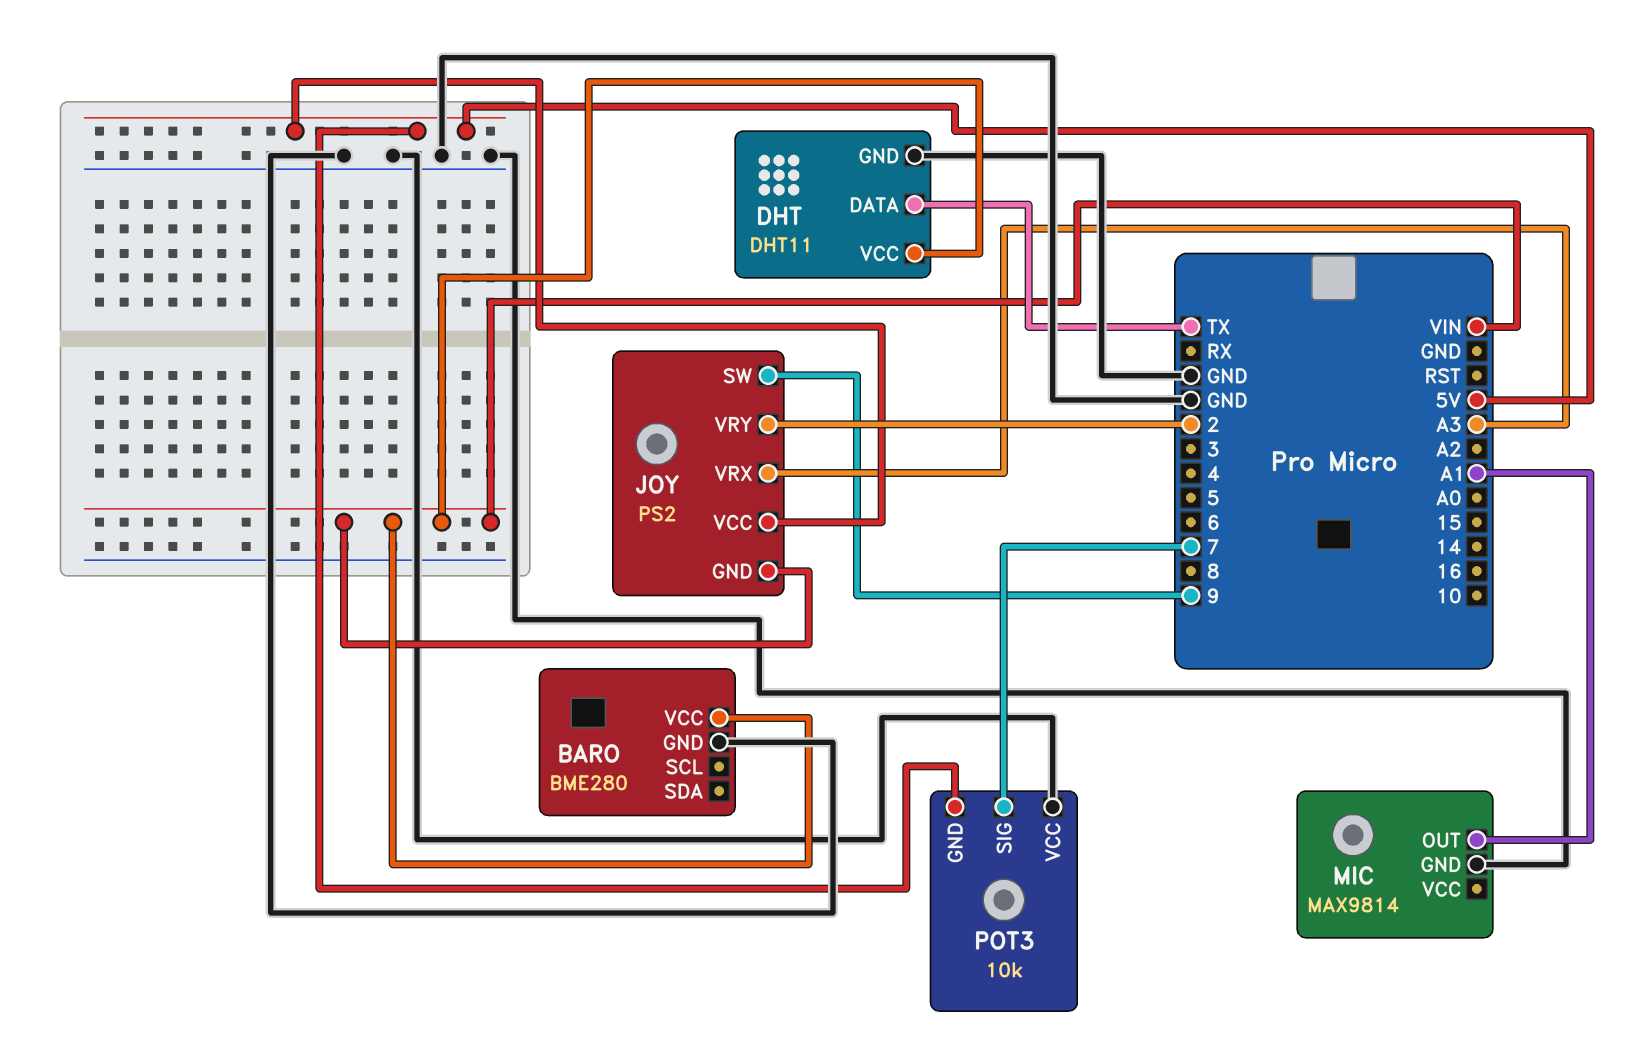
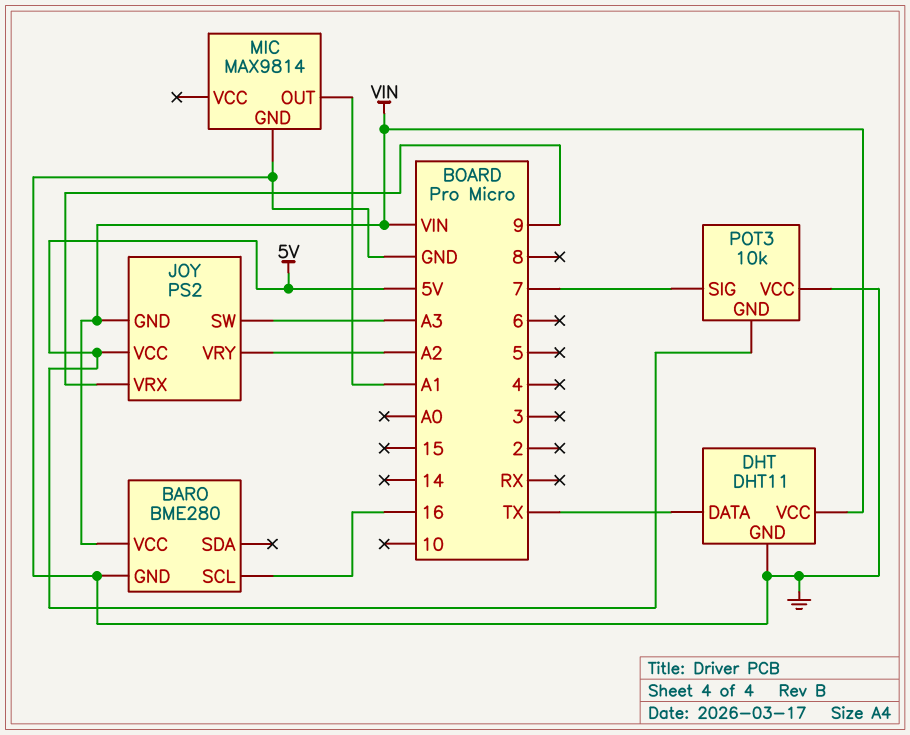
BARO pin SCL: none -> 16
JOY pin SW: 9 -> A3
JOY pin VRX: A3 -> 9
JOY pin VRY: 2 -> A2

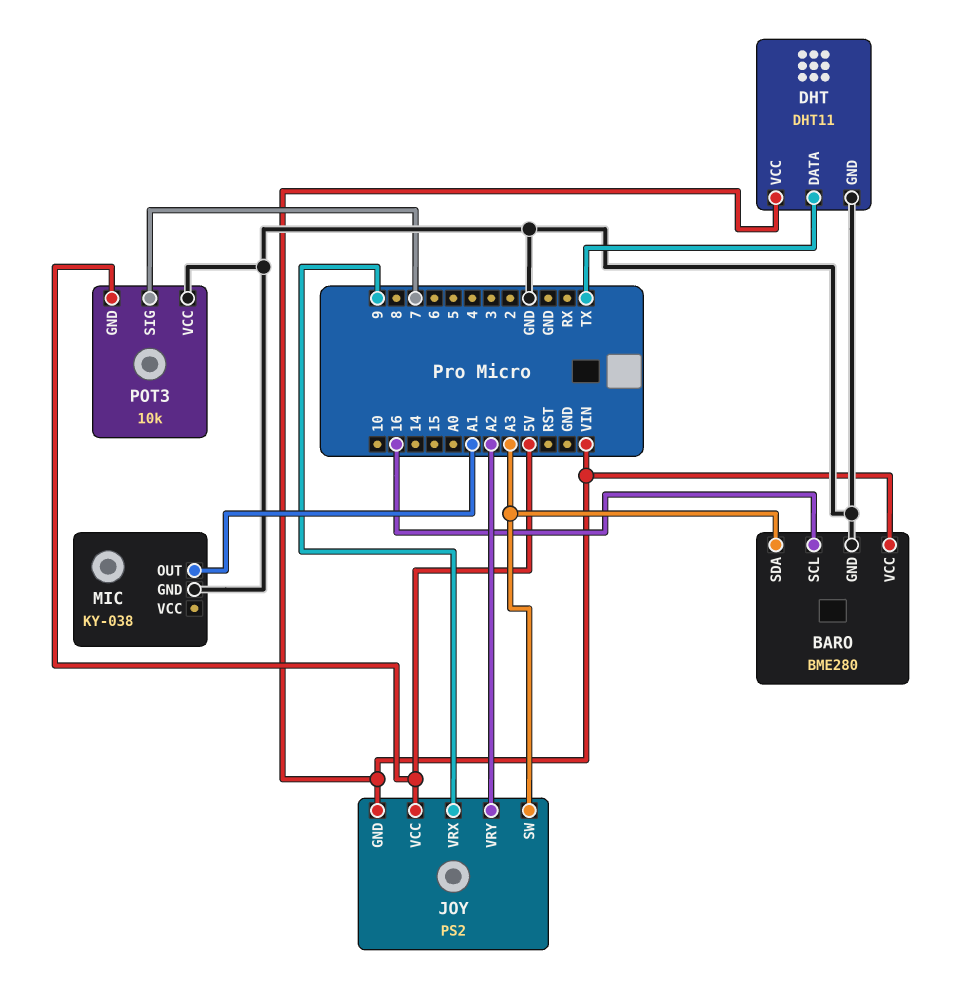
BARO pin SDA: none -> A3
MIC: MAX9814 -> KY-038

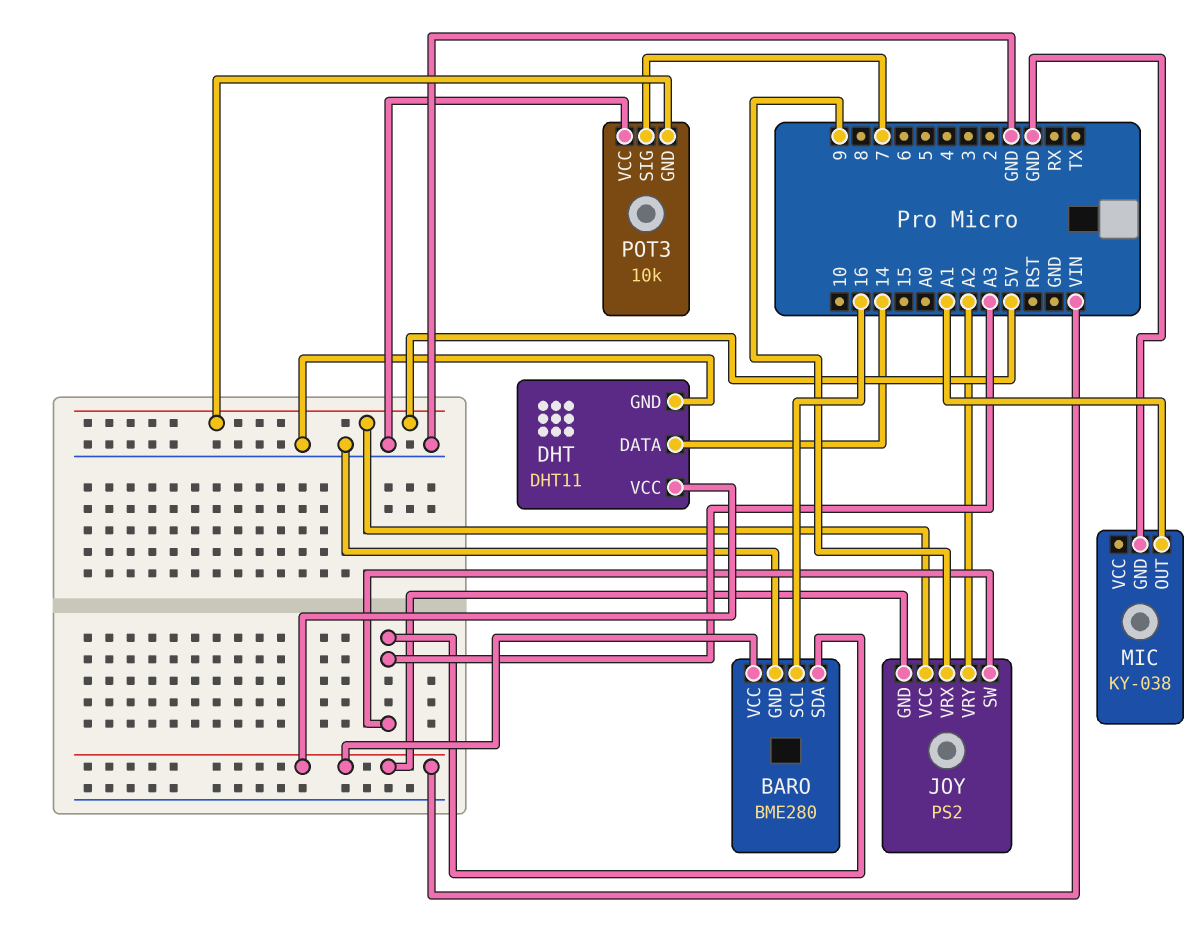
DHT pin DATA: TX -> 14

